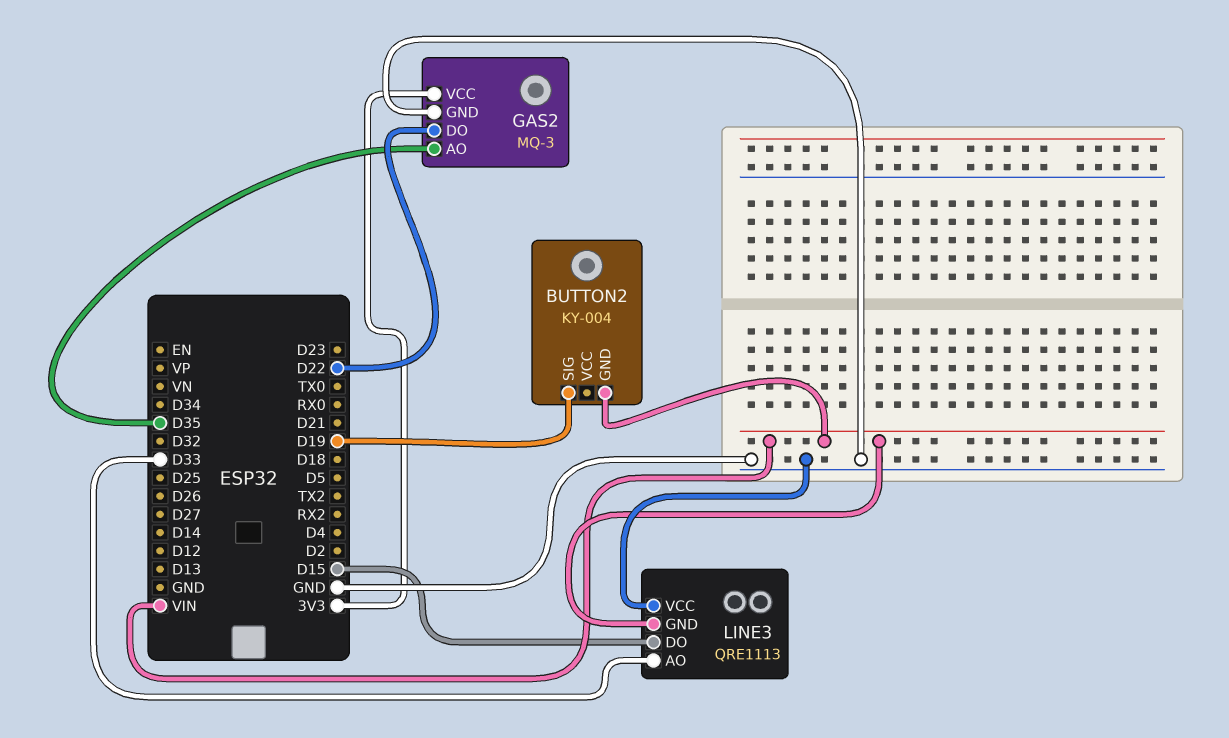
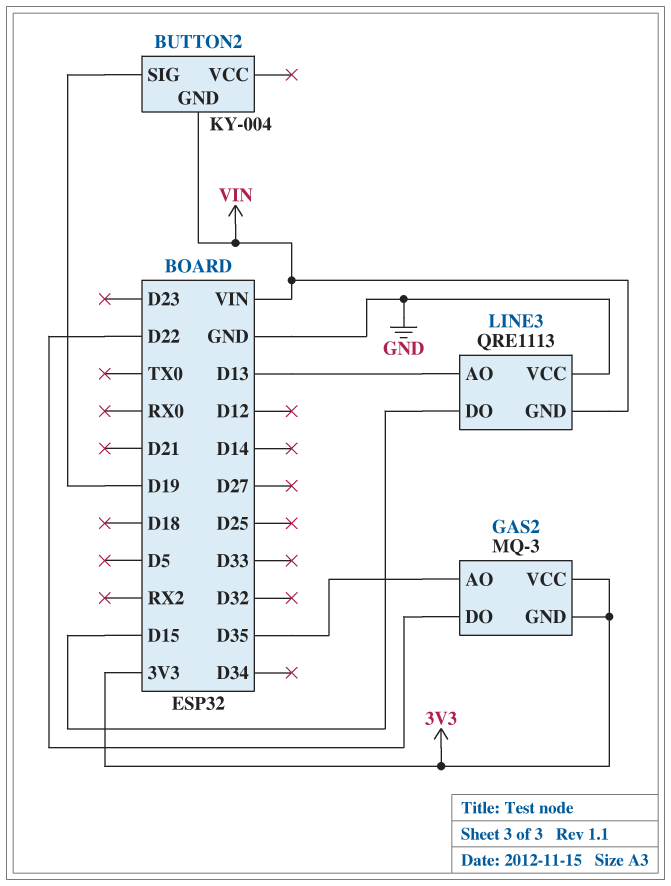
GAS2 pin GND: GND -> 3V3
LINE3 pin AO: D33 -> D13

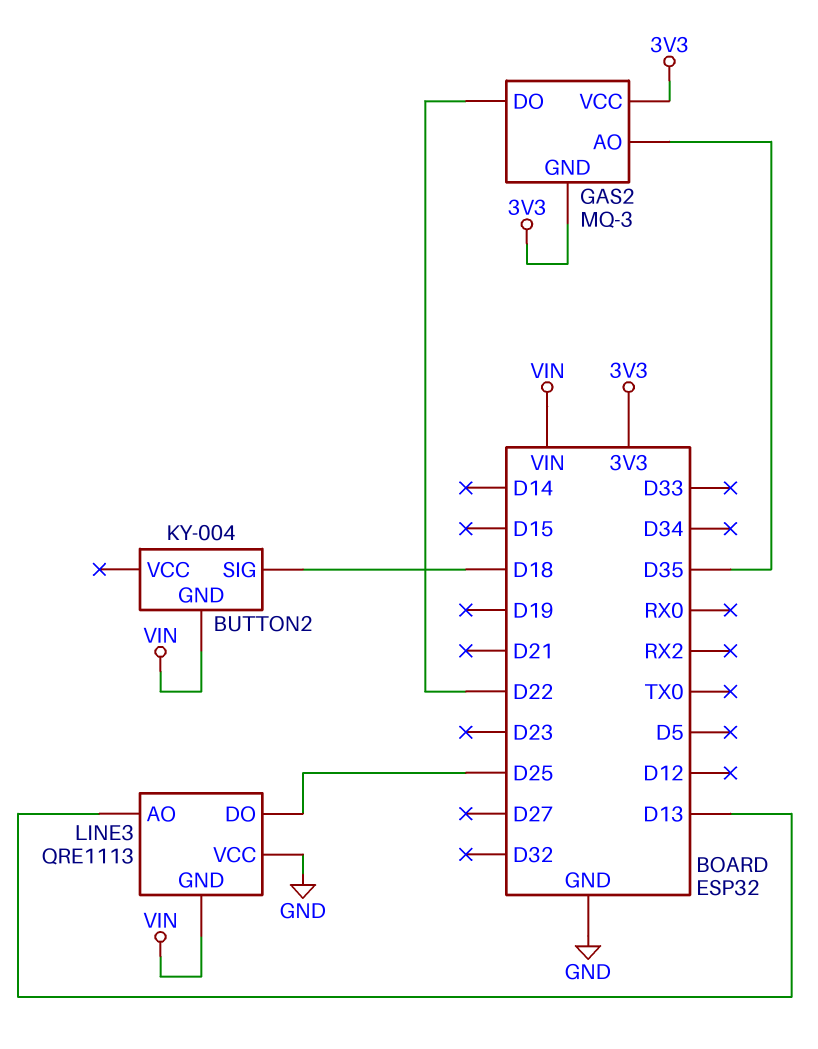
BUTTON2 pin SIG: D19 -> D18
LINE3 pin DO: D15 -> D25

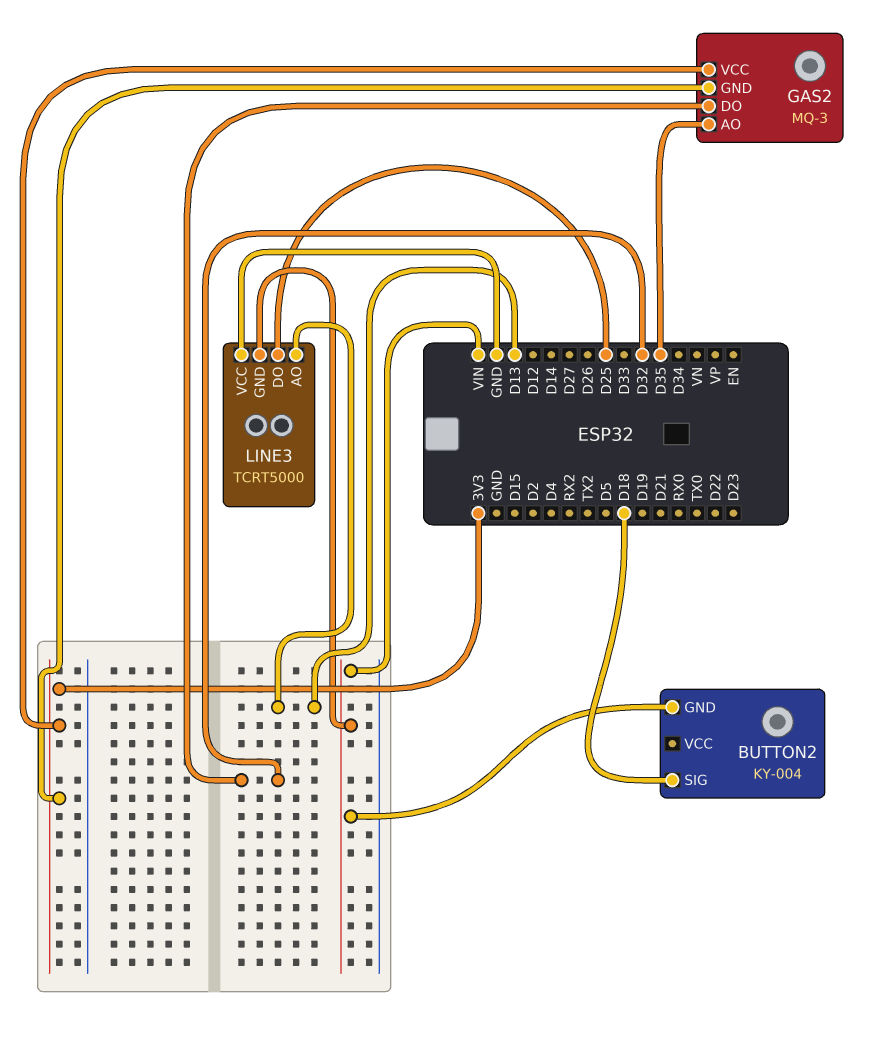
GAS2 pin DO: D22 -> D32
LINE3: QRE1113 -> TCRT5000

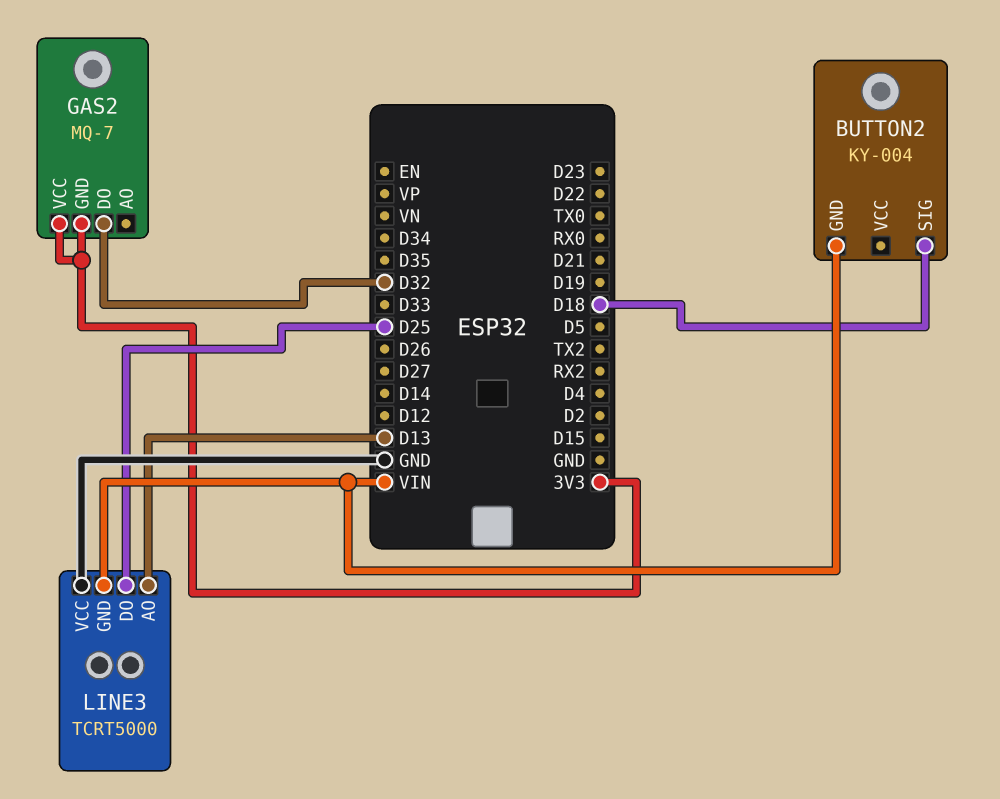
GAS2: MQ-3 -> MQ-7
GAS2 pin AO: D35 -> none

